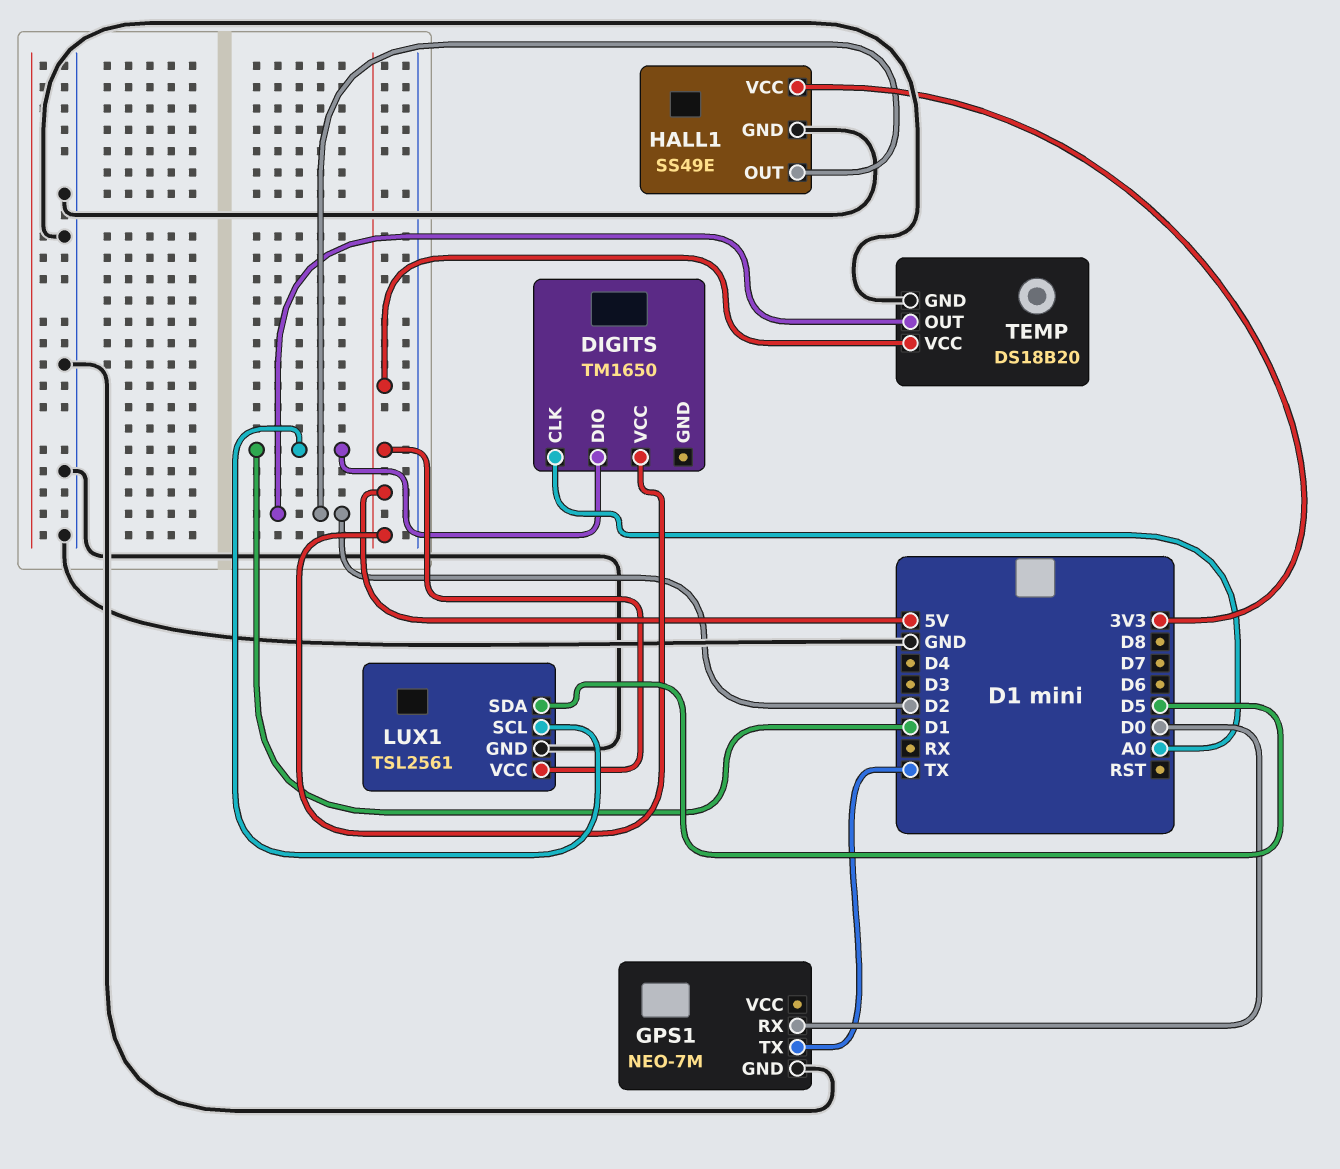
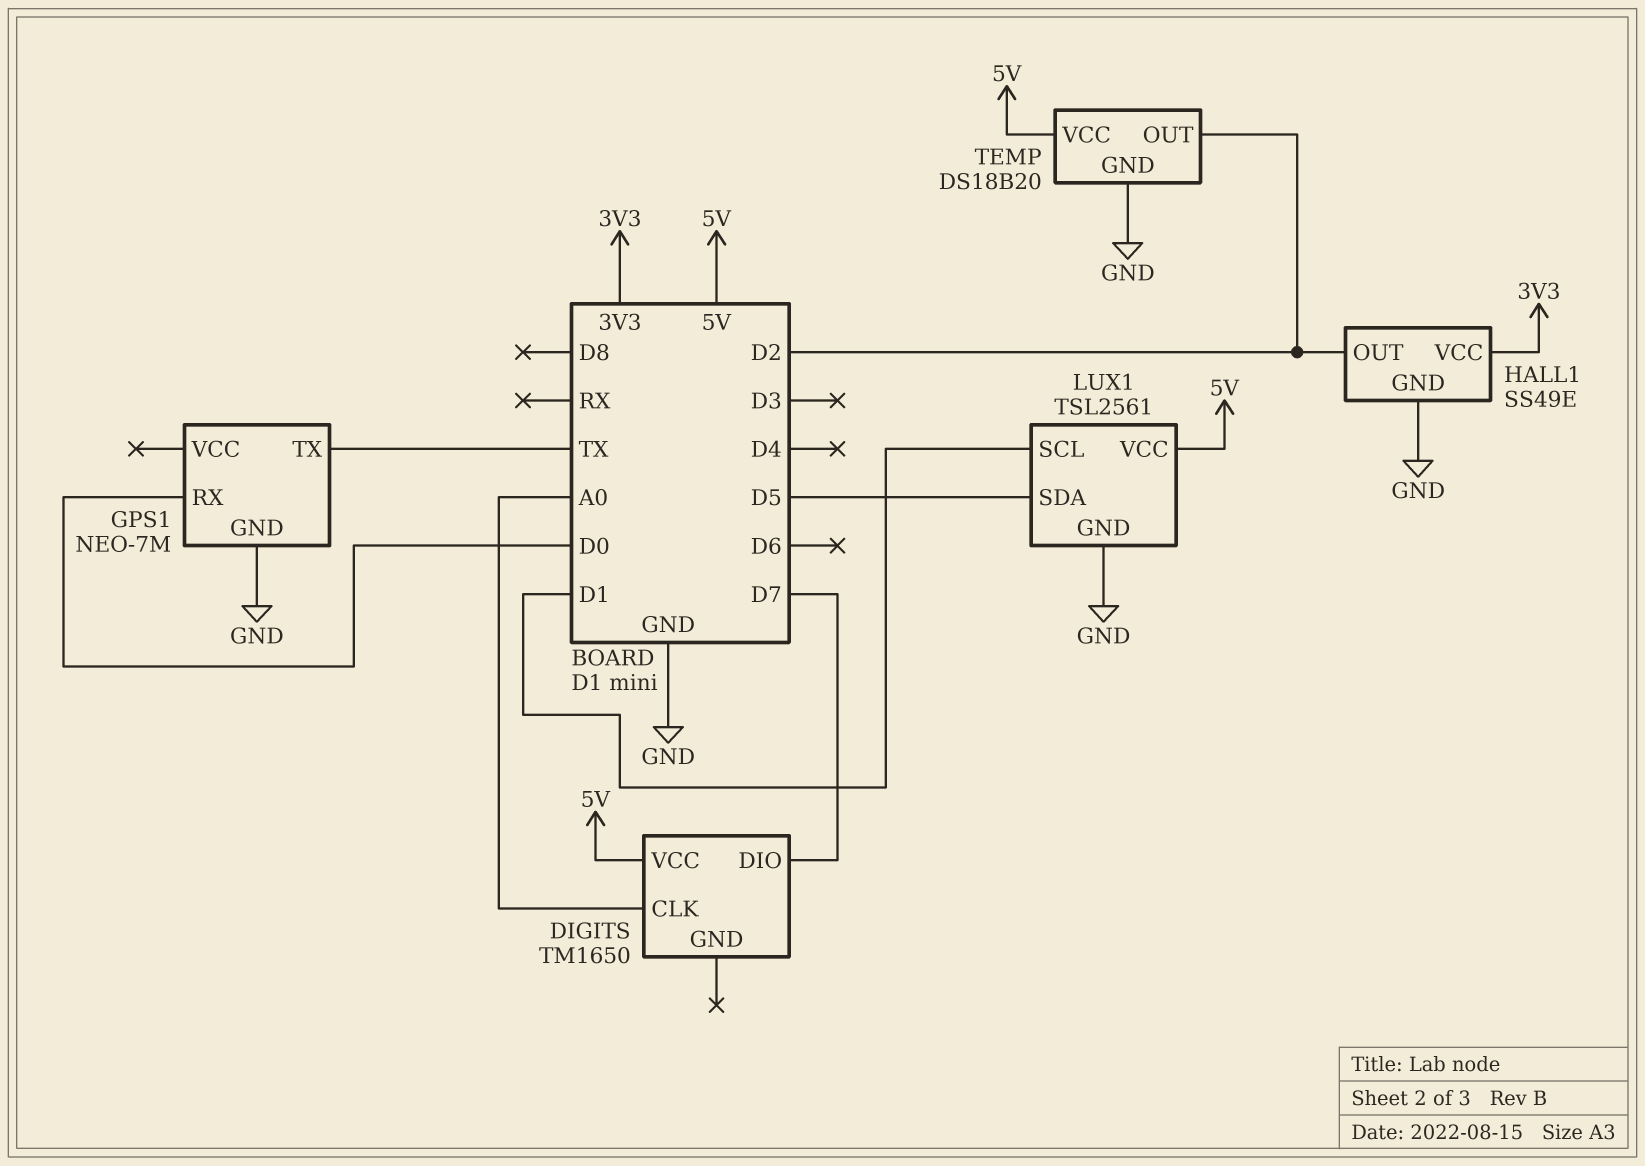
DIGITS pin DIO: D1 -> D7

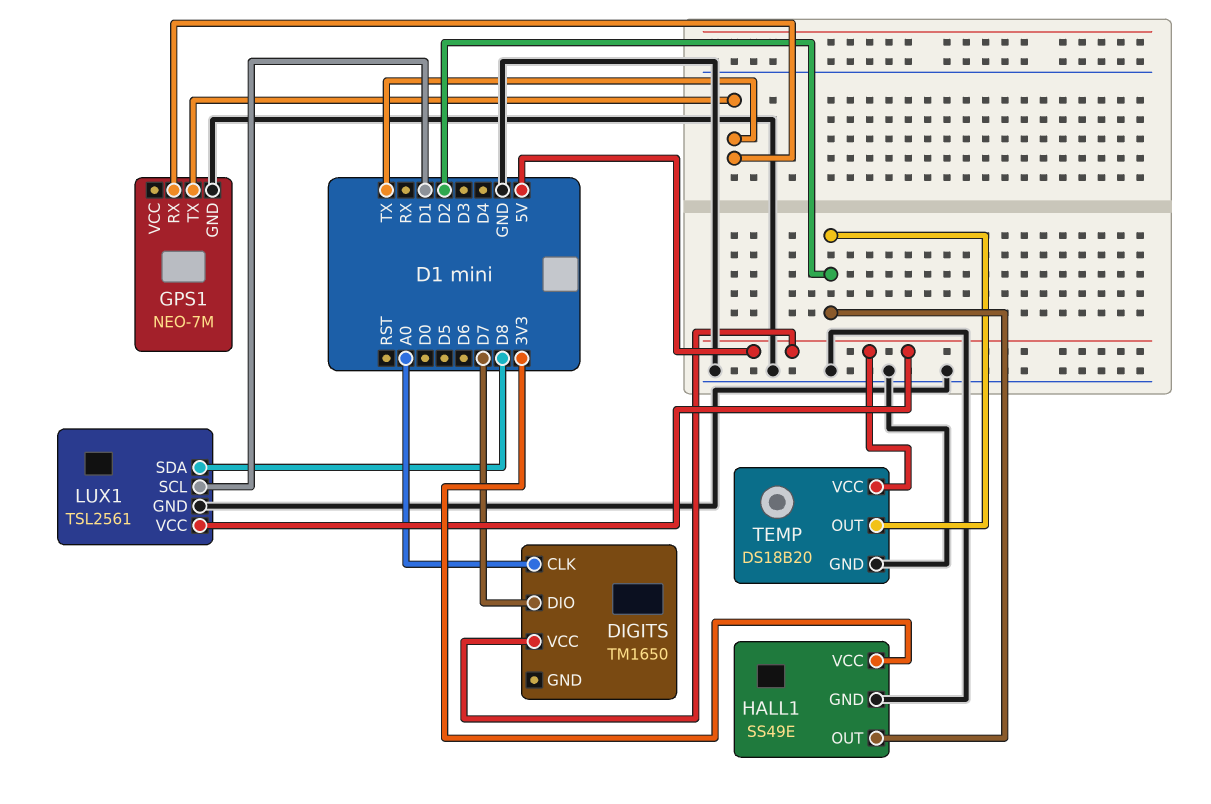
GPS1 pin RX: D0 -> TX
LUX1 pin SDA: D5 -> D8

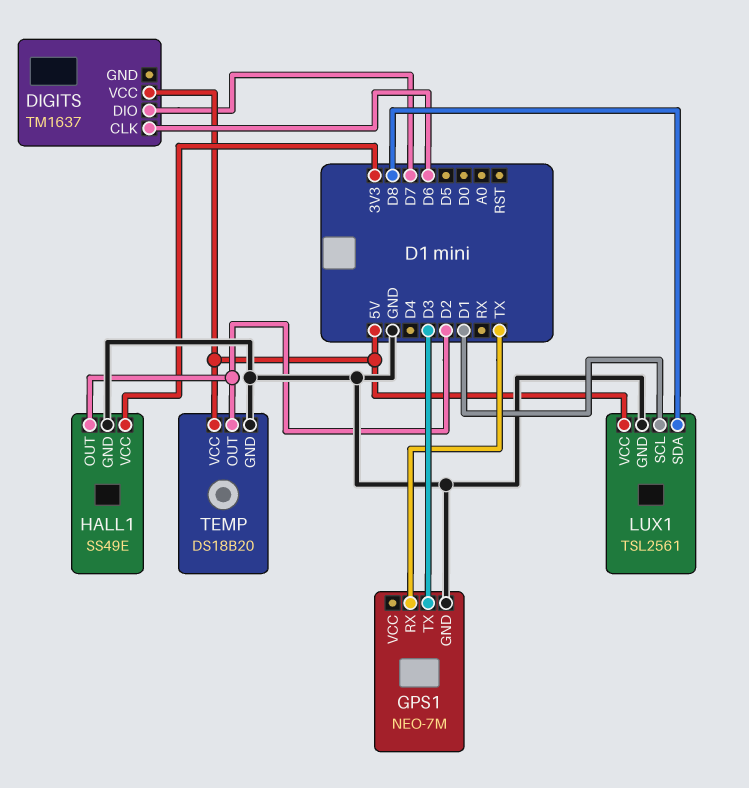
DIGITS: TM1650 -> TM1637
DIGITS pin CLK: A0 -> D6
GPS1 pin TX: TX -> D3

